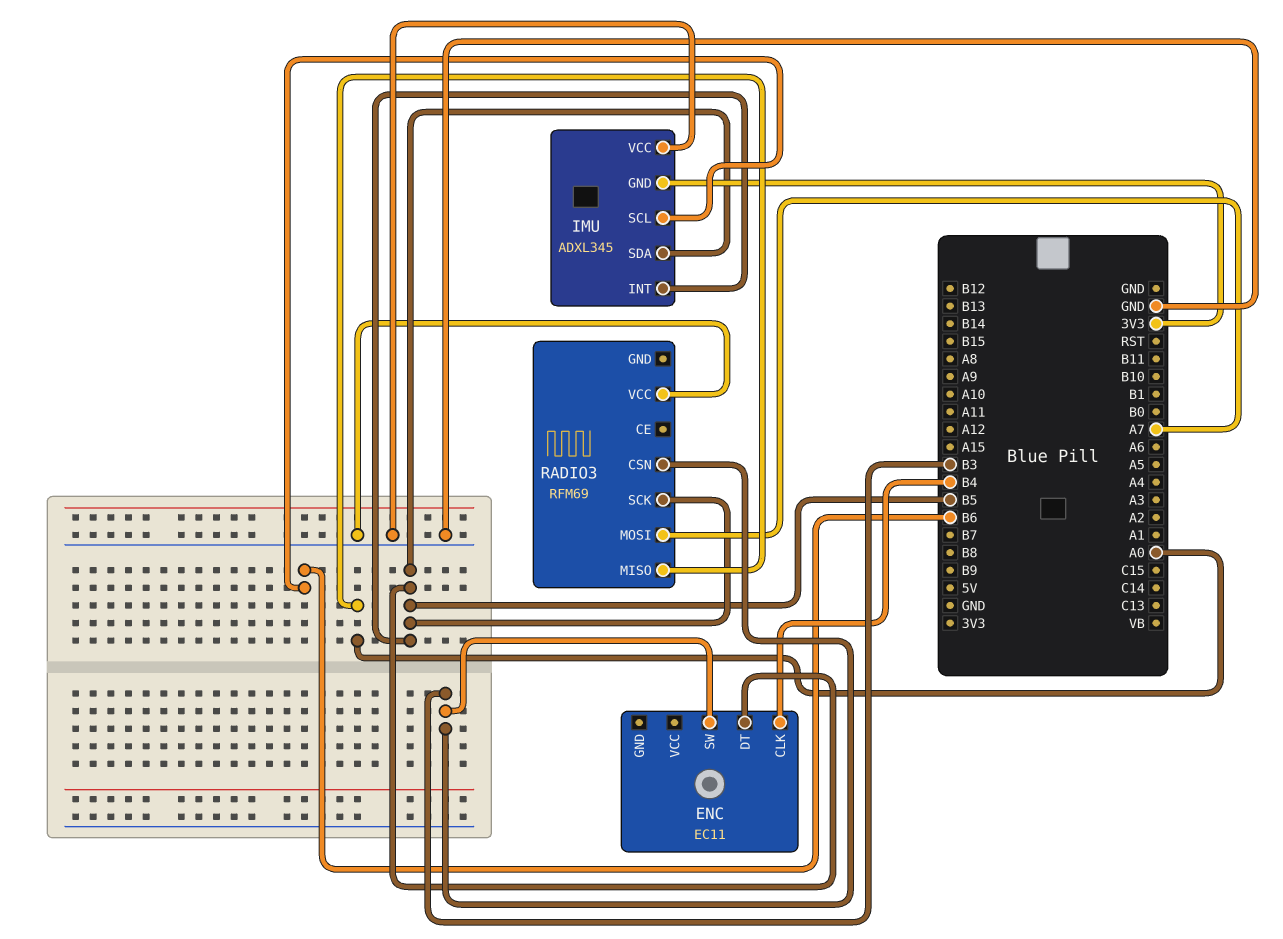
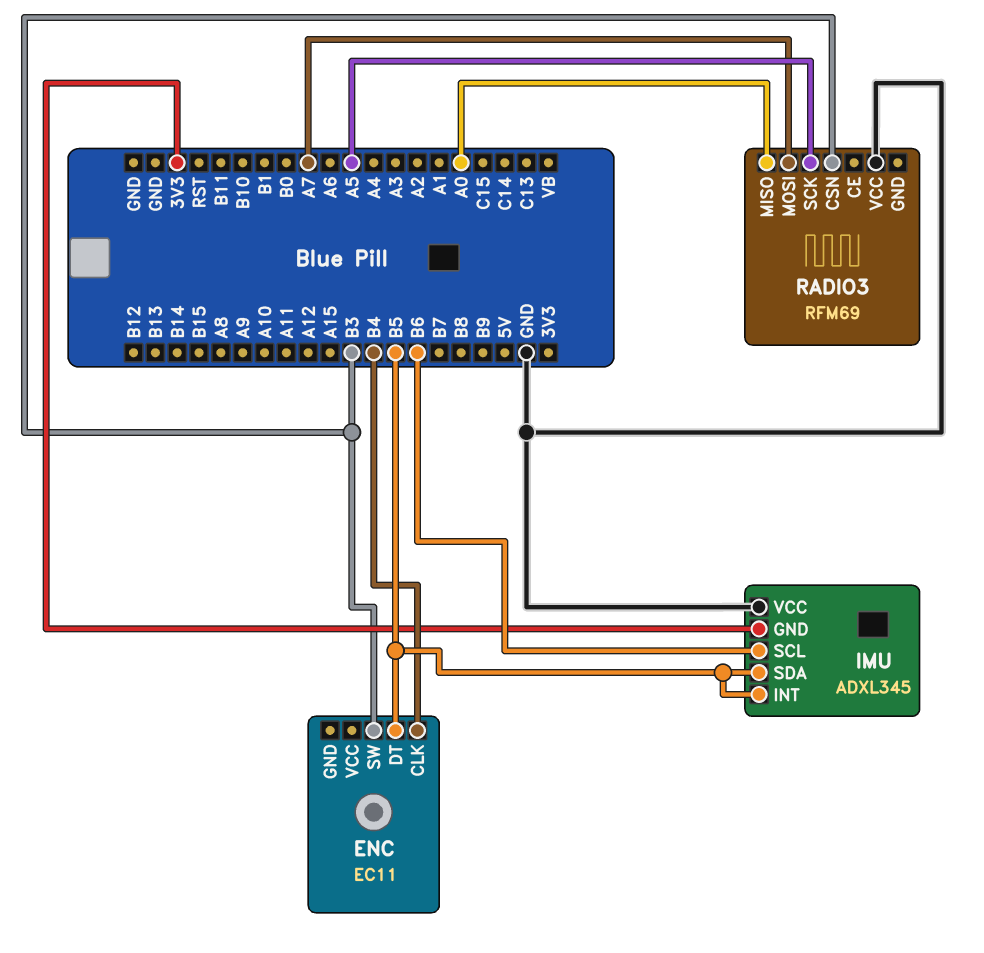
RADIO3 pin SCK: B5 -> A5

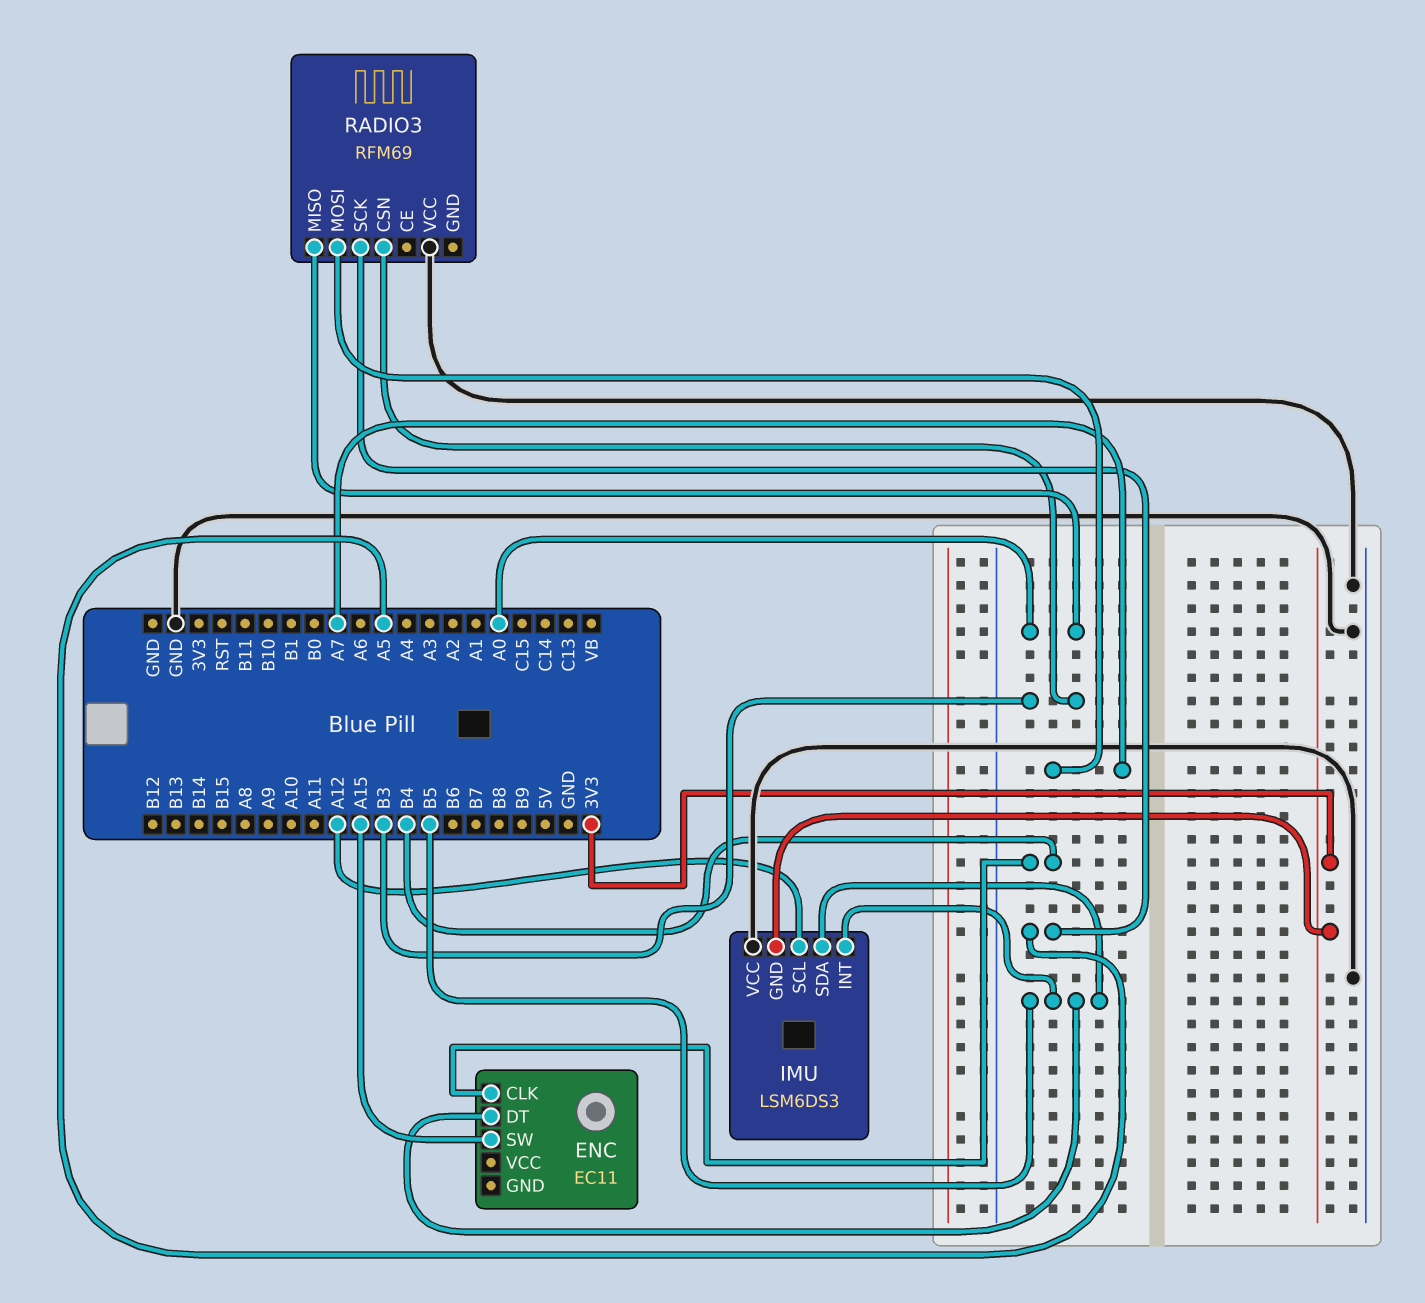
ENC pin SW: B3 -> A15
IMU: ADXL345 -> LSM6DS3
IMU pin SCL: B6 -> A12

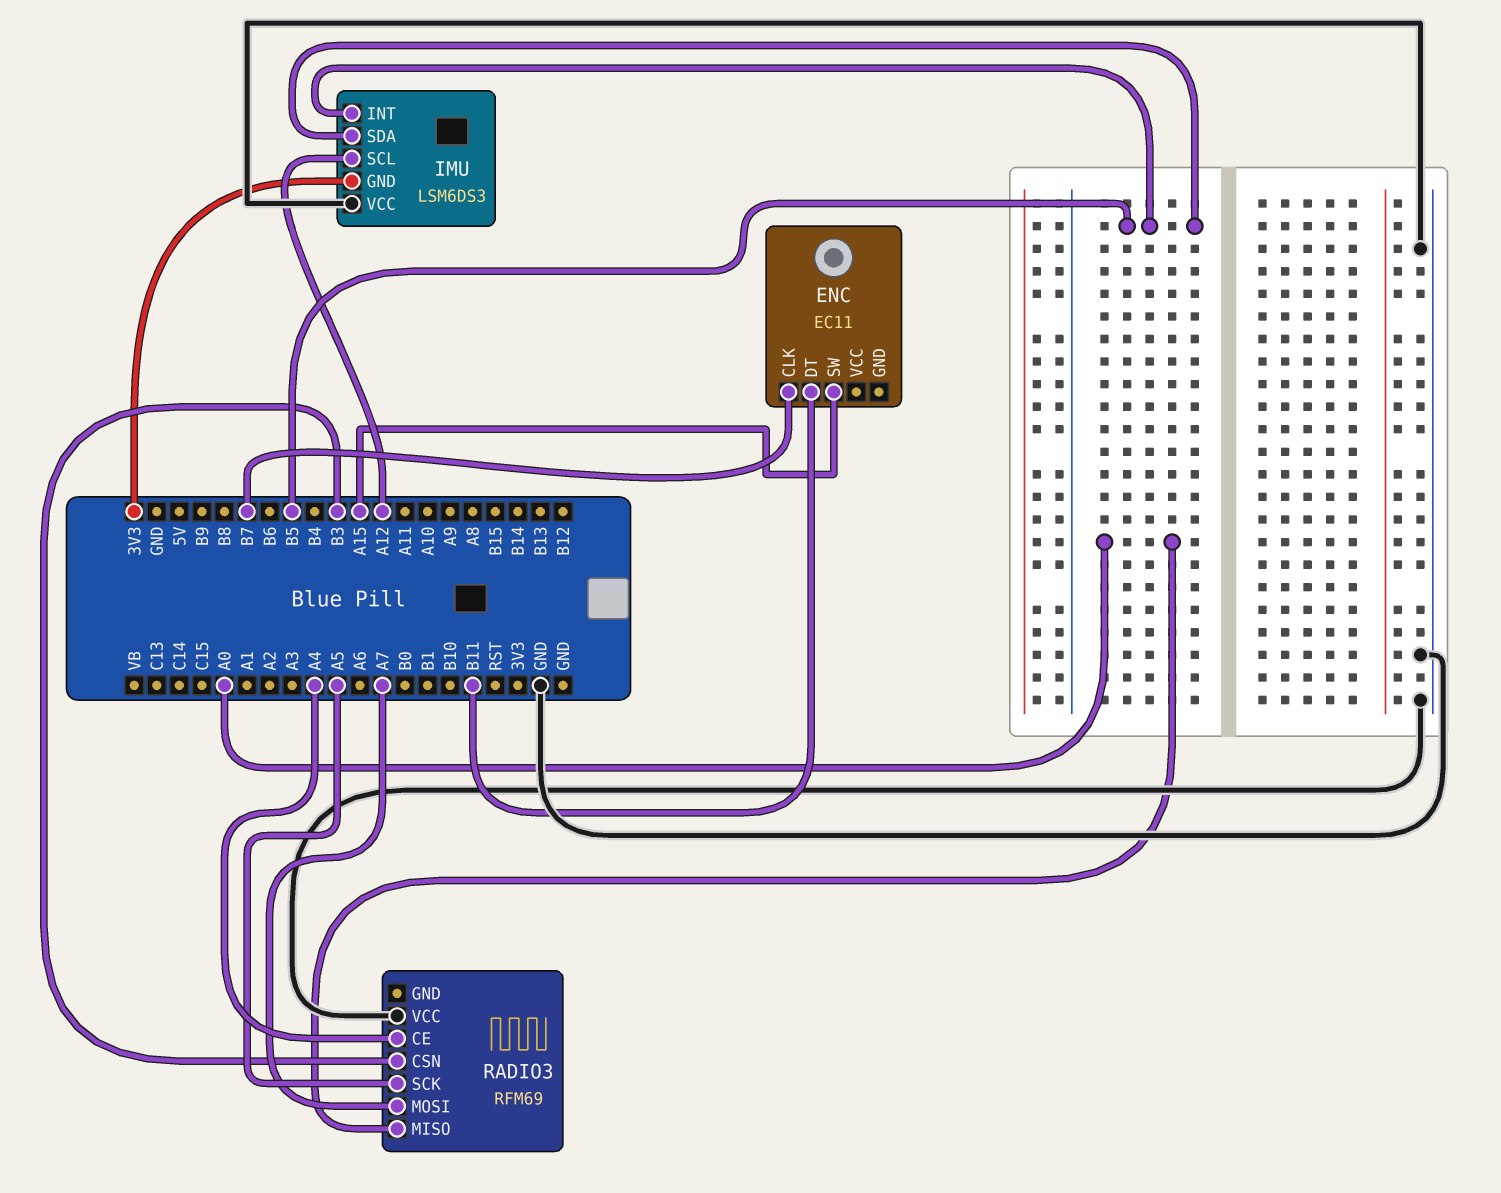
ENC pin CLK: B4 -> B7
ENC pin DT: B5 -> B11
RADIO3 pin CE: none -> A4

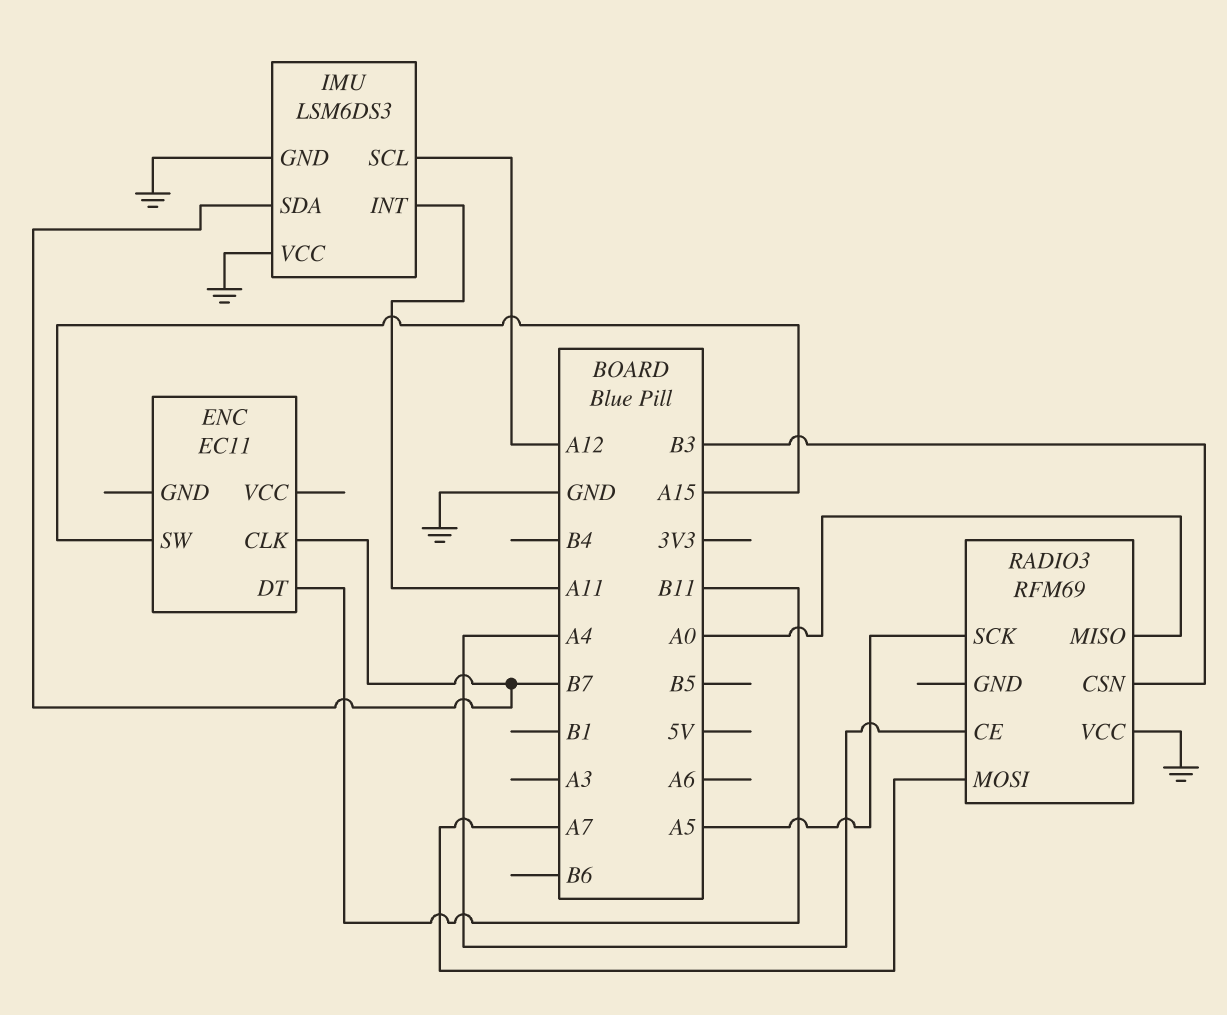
IMU pin GND: 3V3 -> GND
IMU pin INT: B5 -> A11
IMU pin SDA: B5 -> B7

